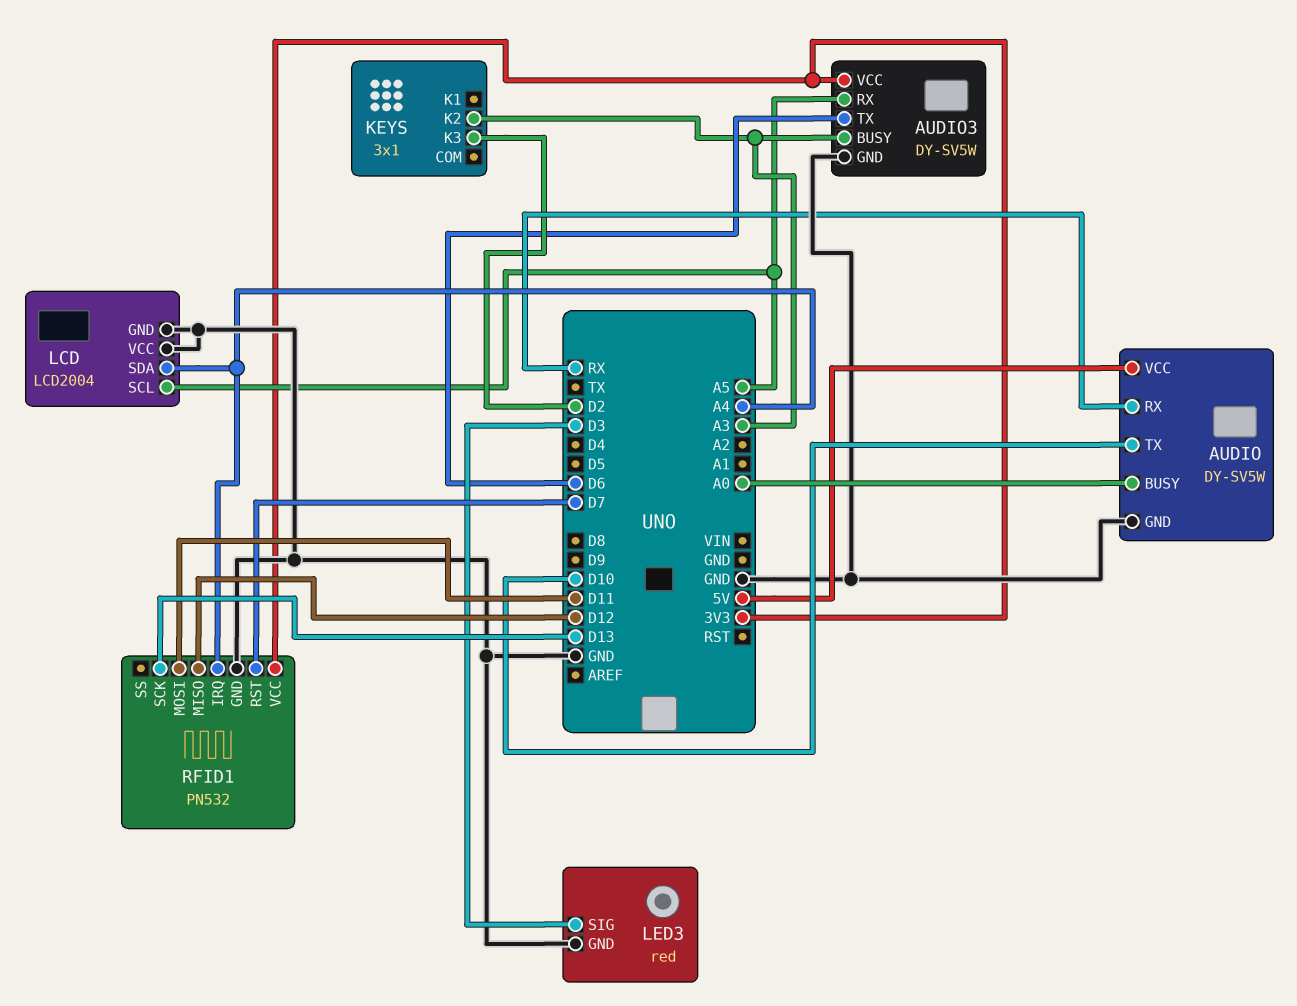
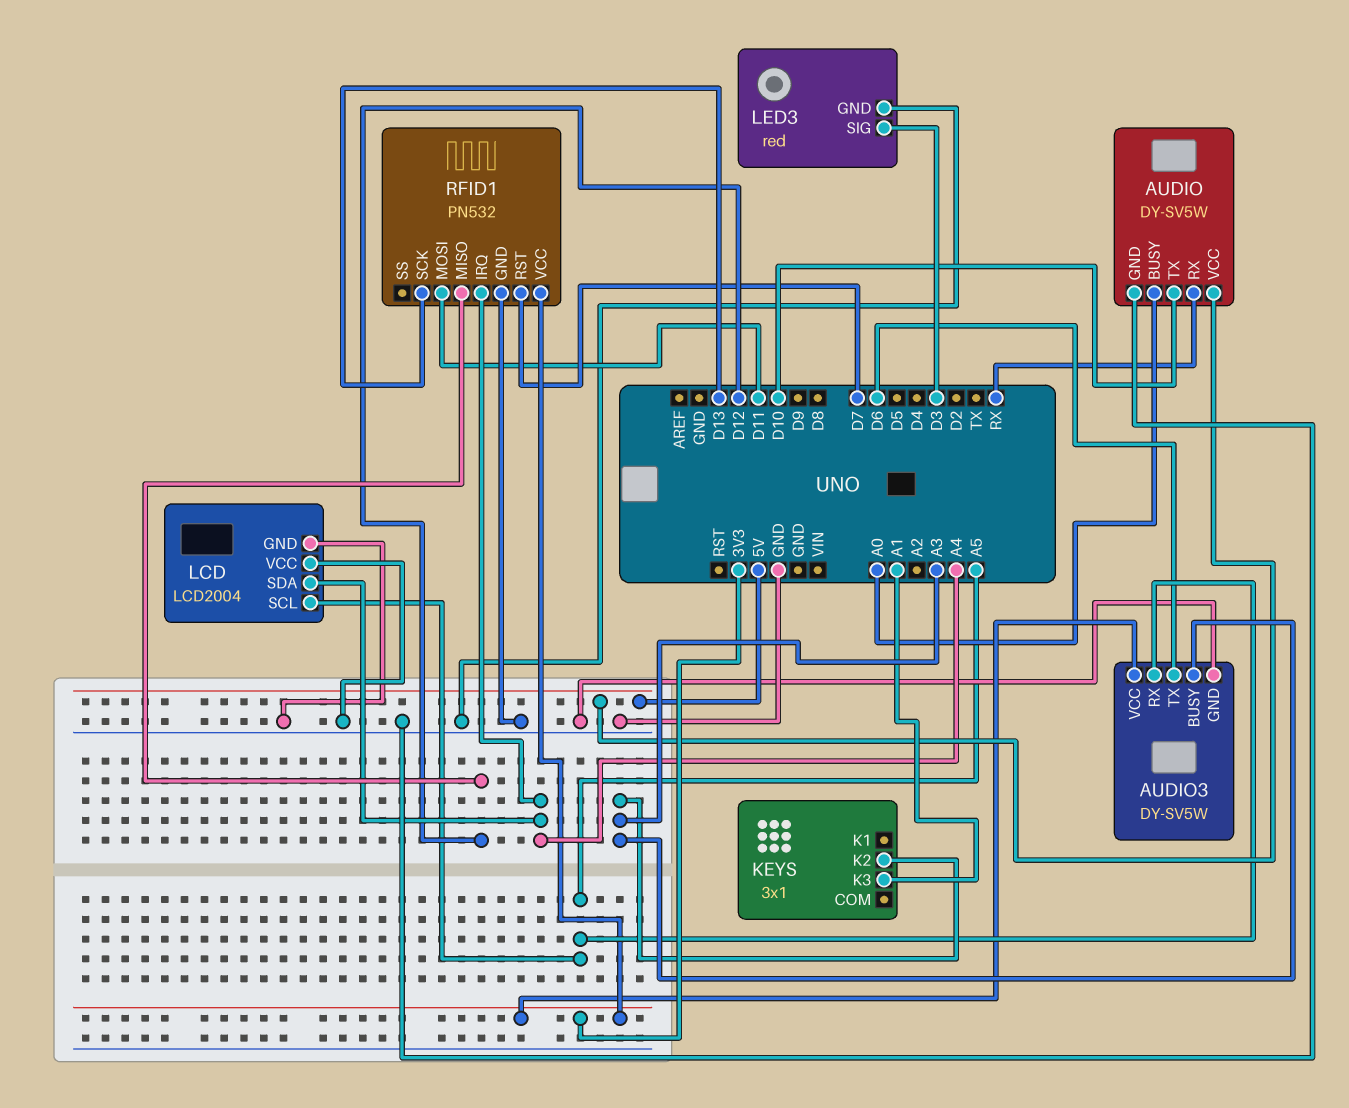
KEYS pin K3: D2 -> A1

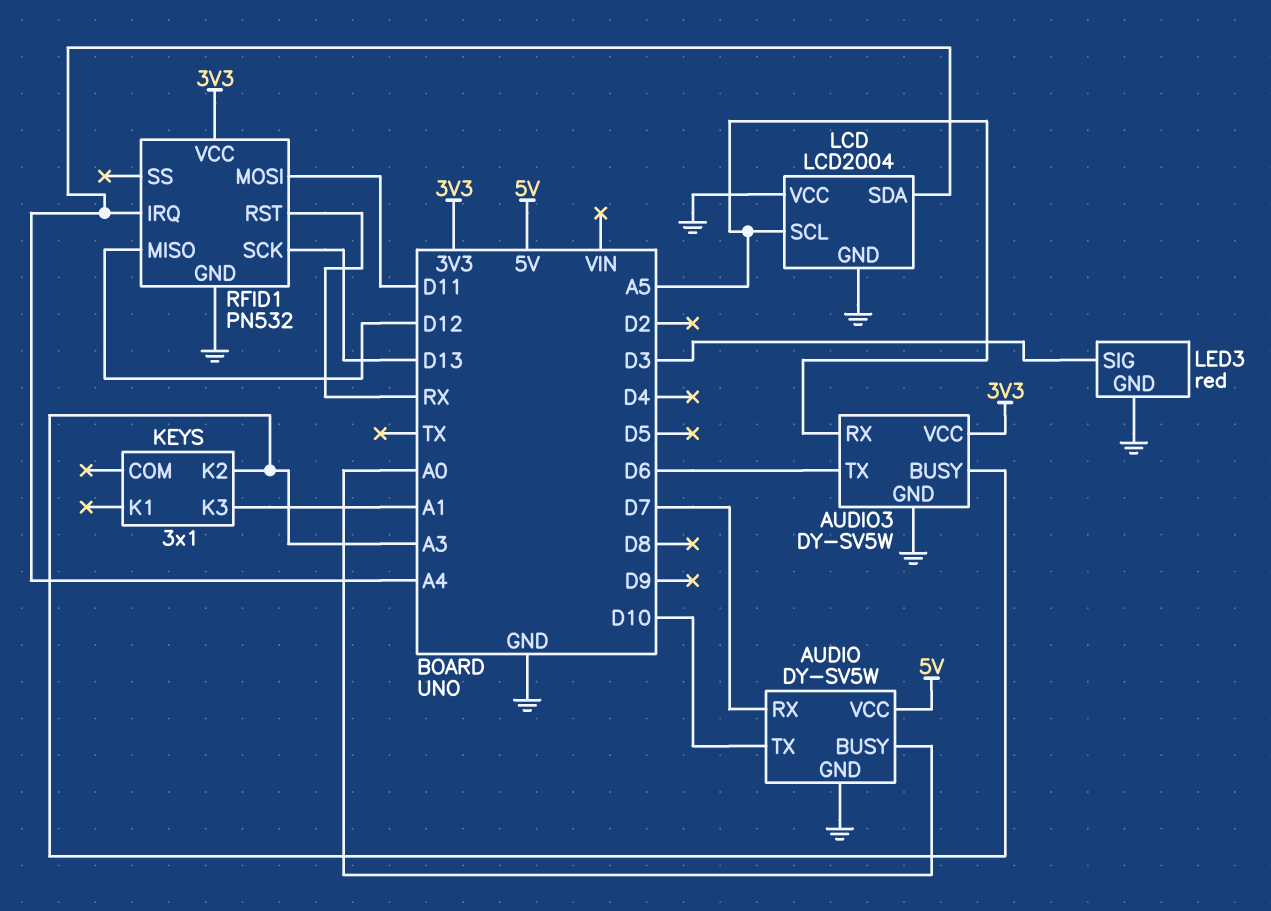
AUDIO pin RX: RX -> D7
RFID1 pin RST: D7 -> RX

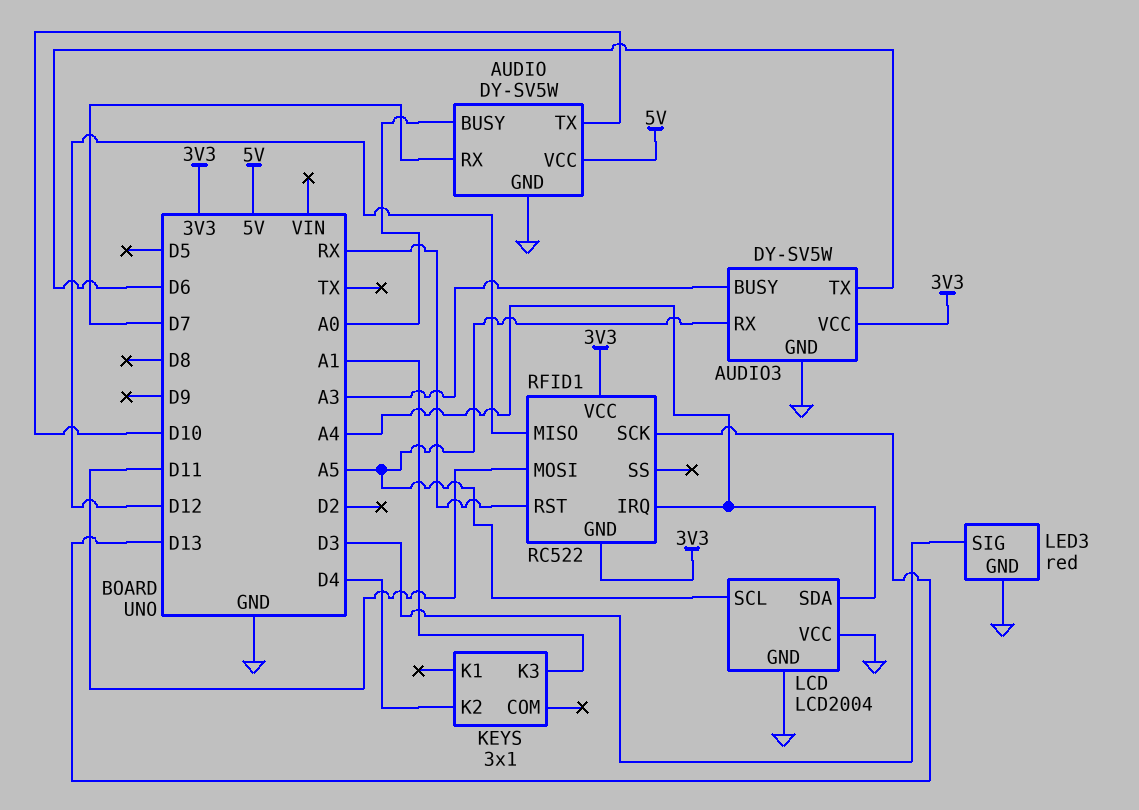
KEYS pin K2: A3 -> D4
RFID1: PN532 -> RC522
RFID1 pin GND: GND -> 3V3

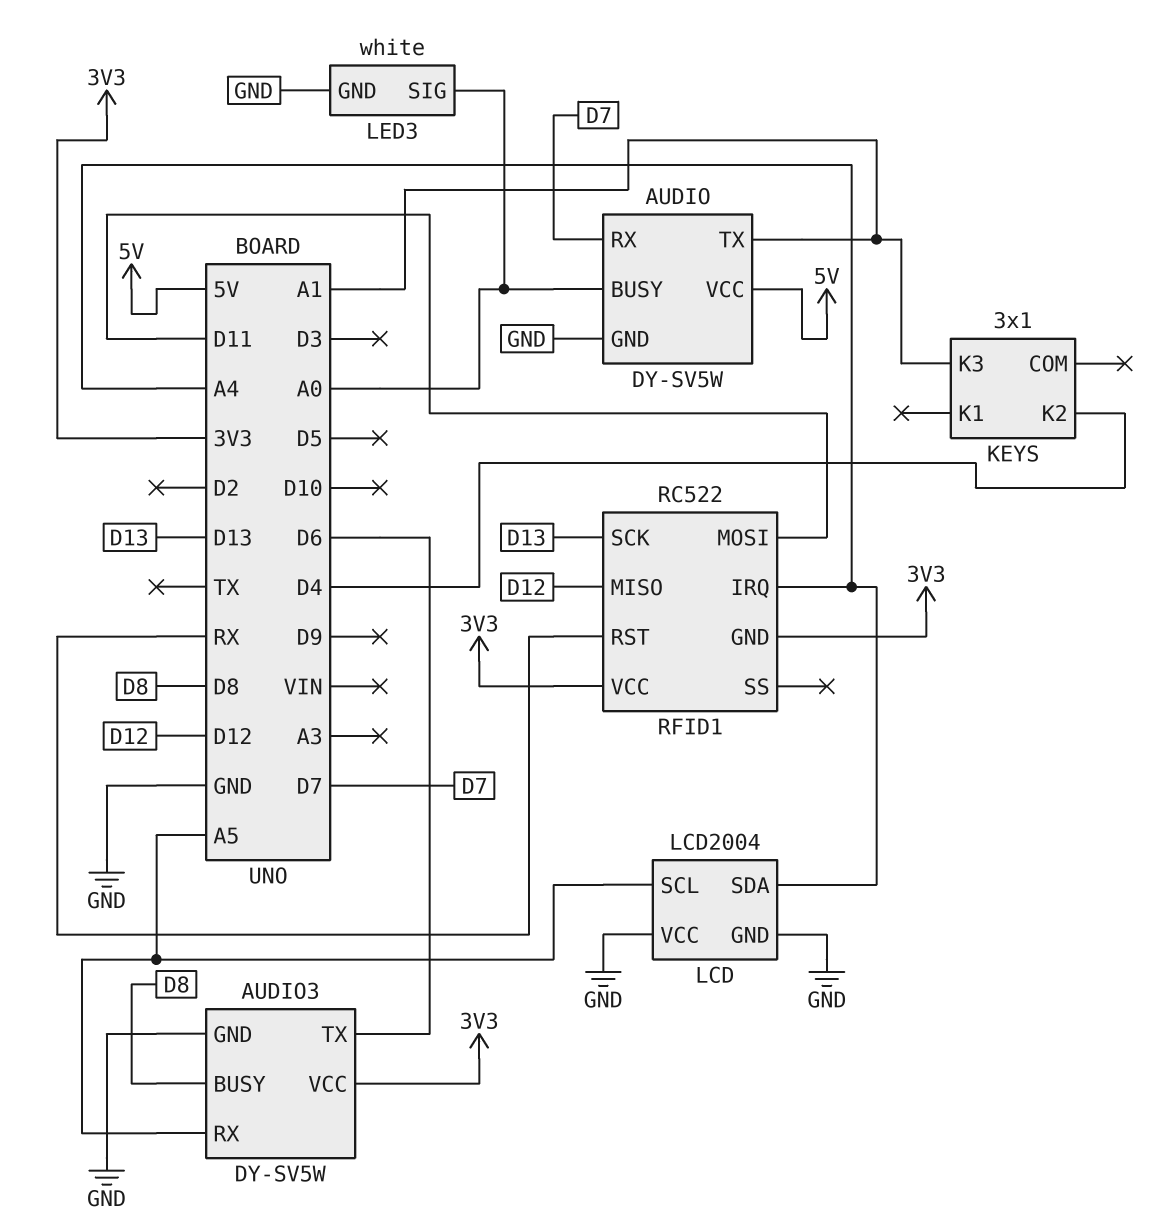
AUDIO pin TX: D10 -> A1
AUDIO3 pin BUSY: A3 -> D8
LED3: red -> white
LED3 pin SIG: D3 -> A0

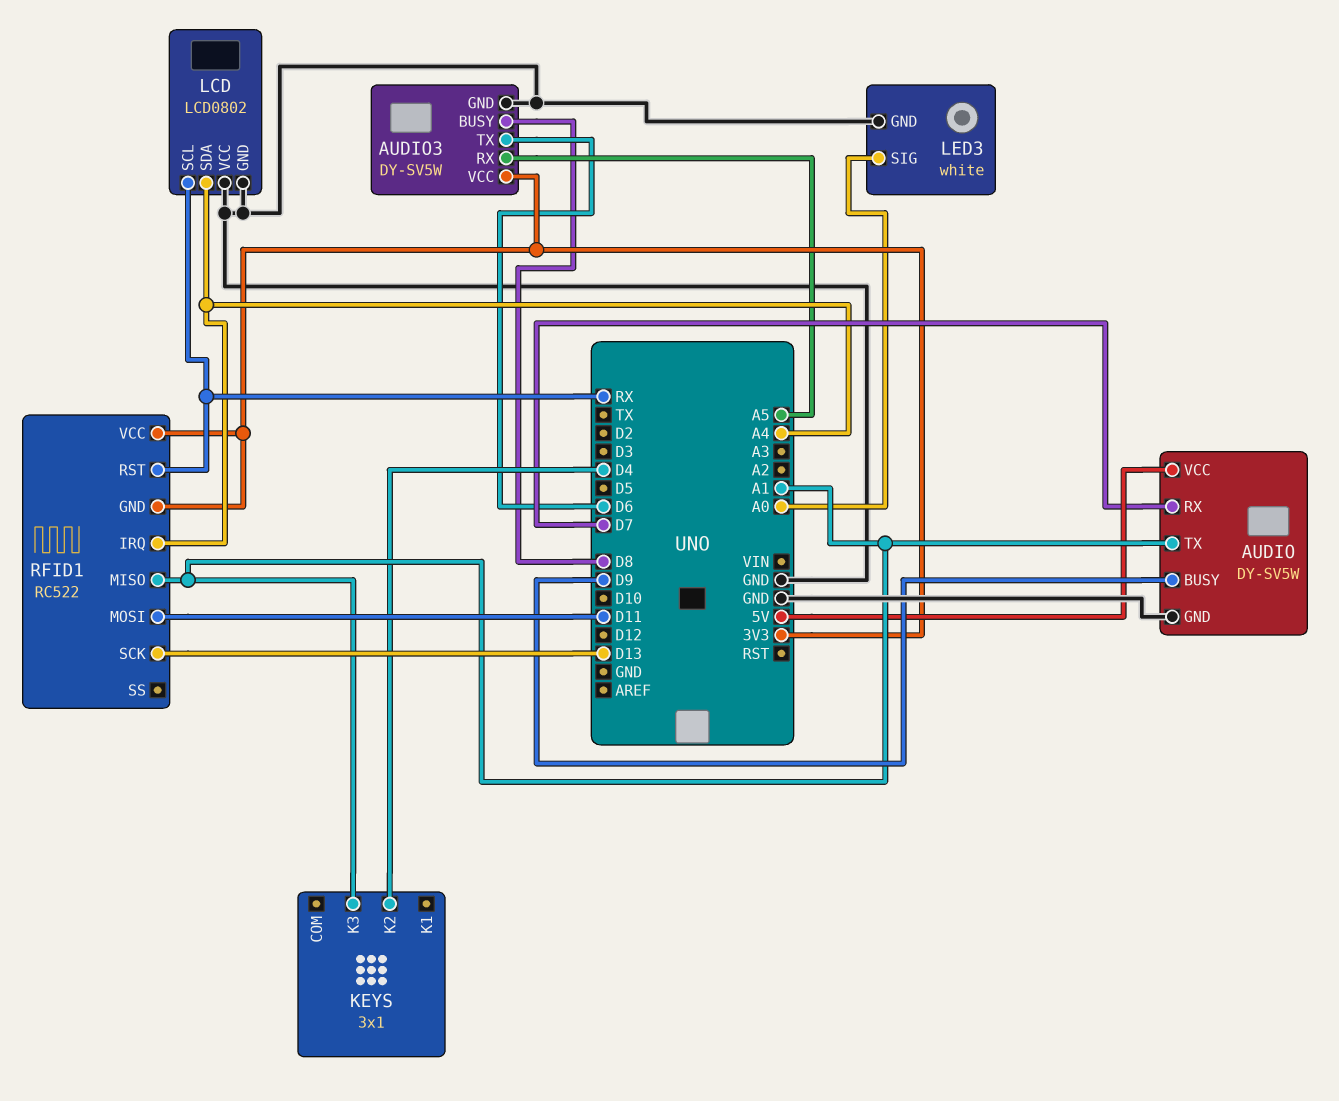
AUDIO pin BUSY: A0 -> D9
LCD: LCD2004 -> LCD0802
LCD pin SCL: A5 -> RX
RFID1 pin MISO: D12 -> A1

